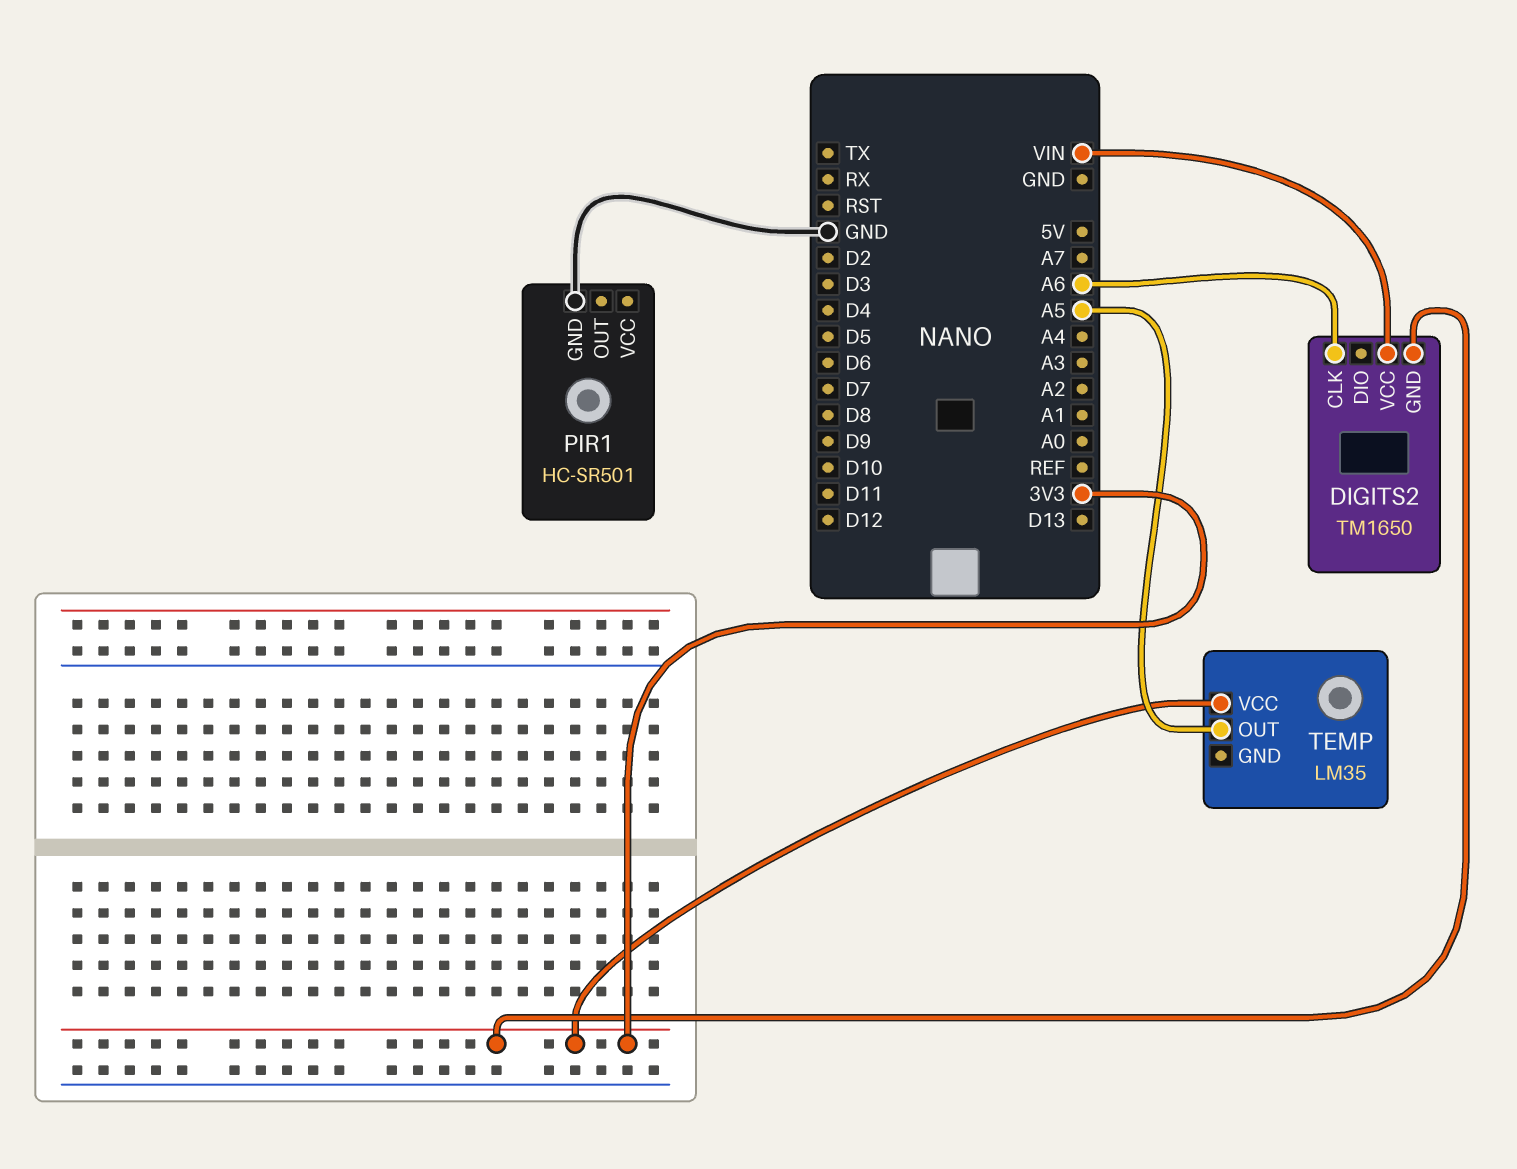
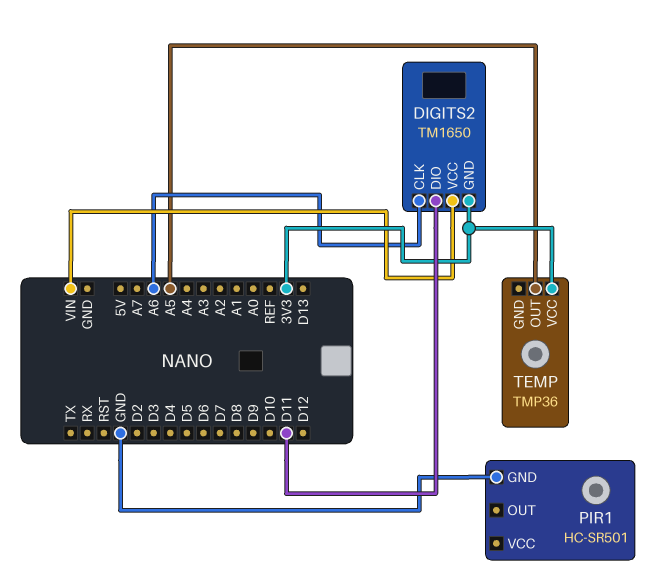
DIGITS2 pin DIO: none -> D11
TEMP: LM35 -> TMP36

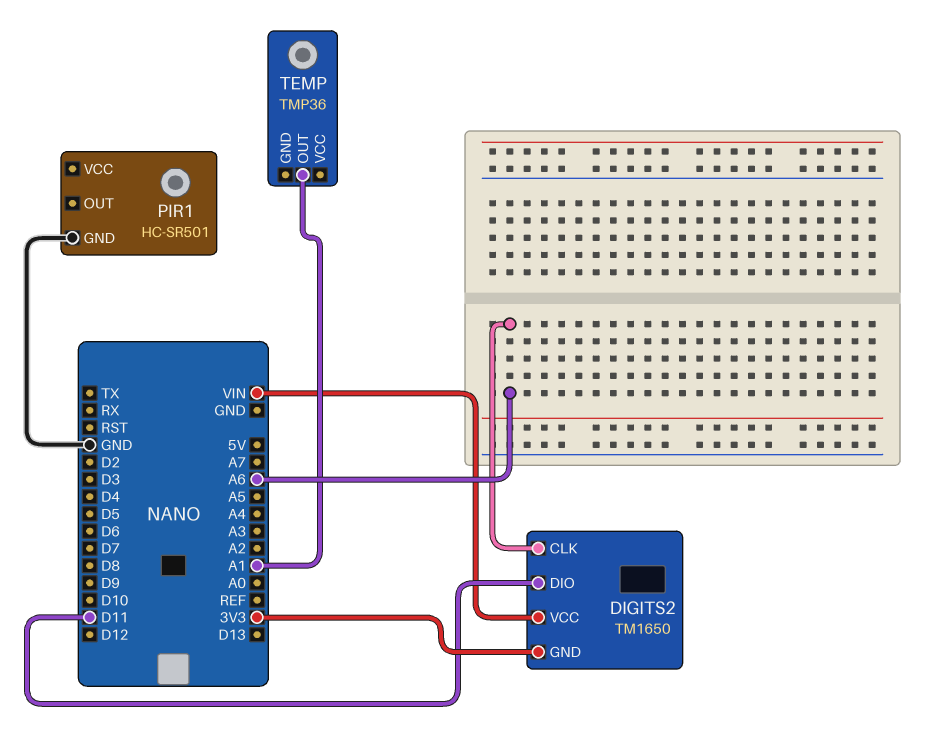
TEMP pin OUT: A5 -> A1
TEMP pin VCC: 3V3 -> none

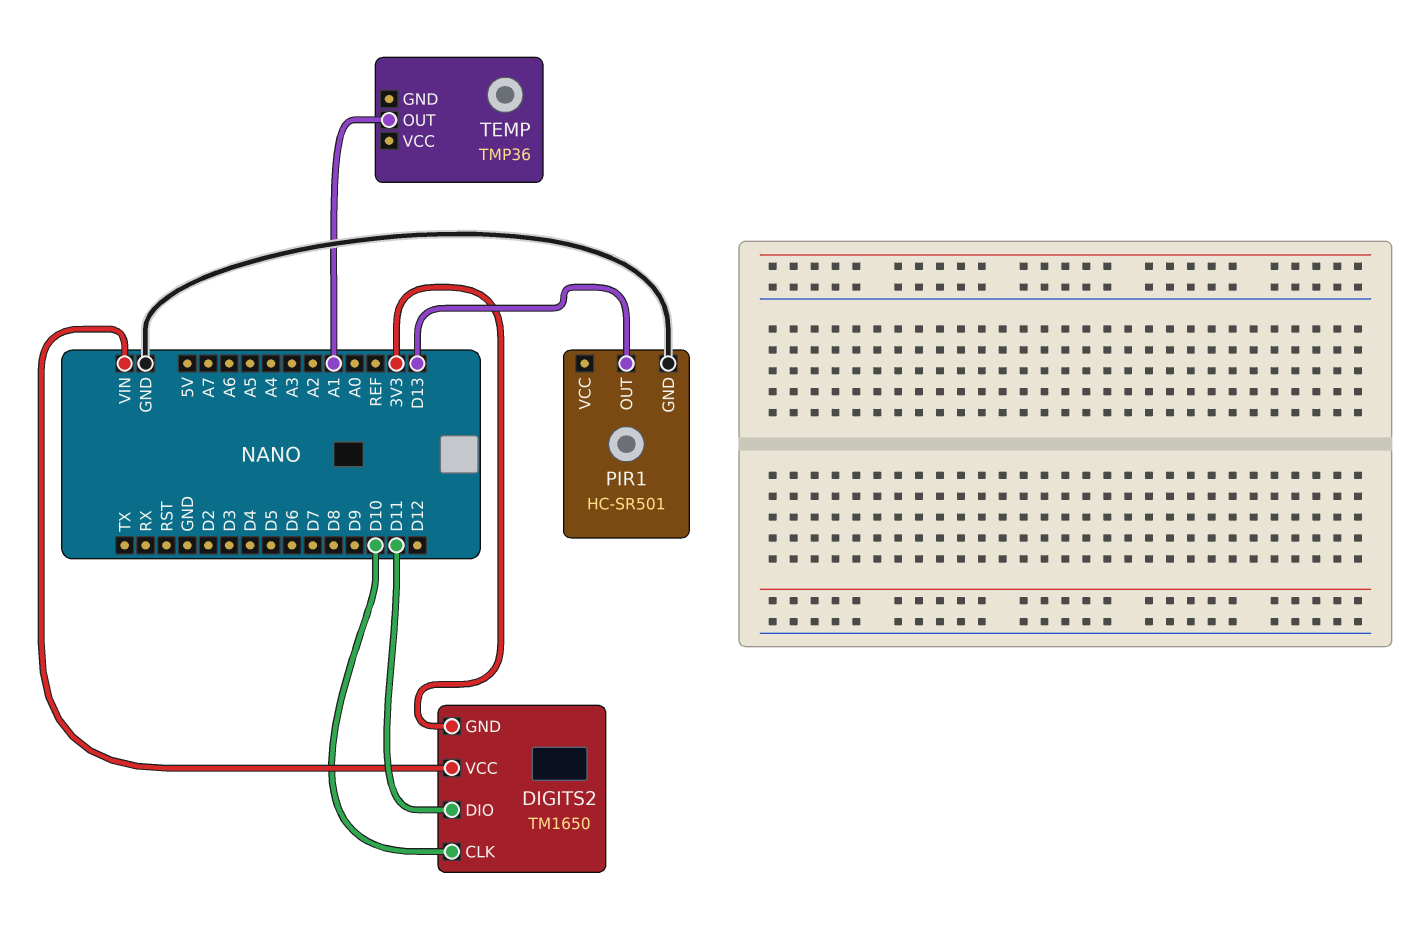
DIGITS2 pin CLK: A6 -> D10
PIR1 pin OUT: none -> D13

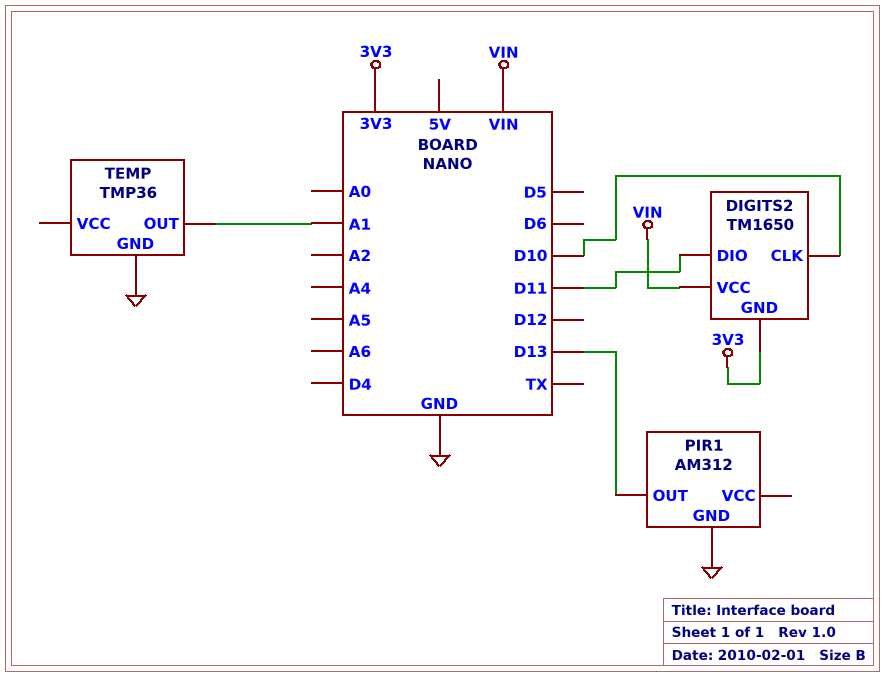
PIR1: HC-SR501 -> AM312
TEMP pin GND: none -> GND

